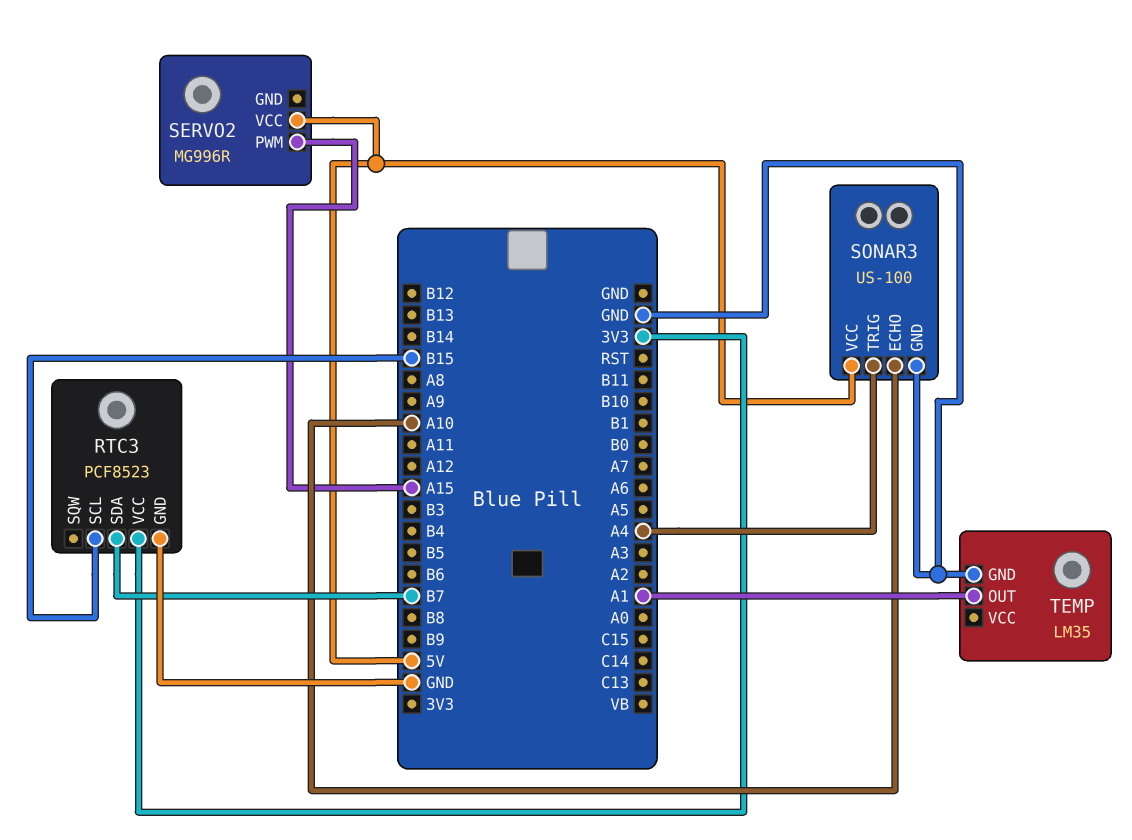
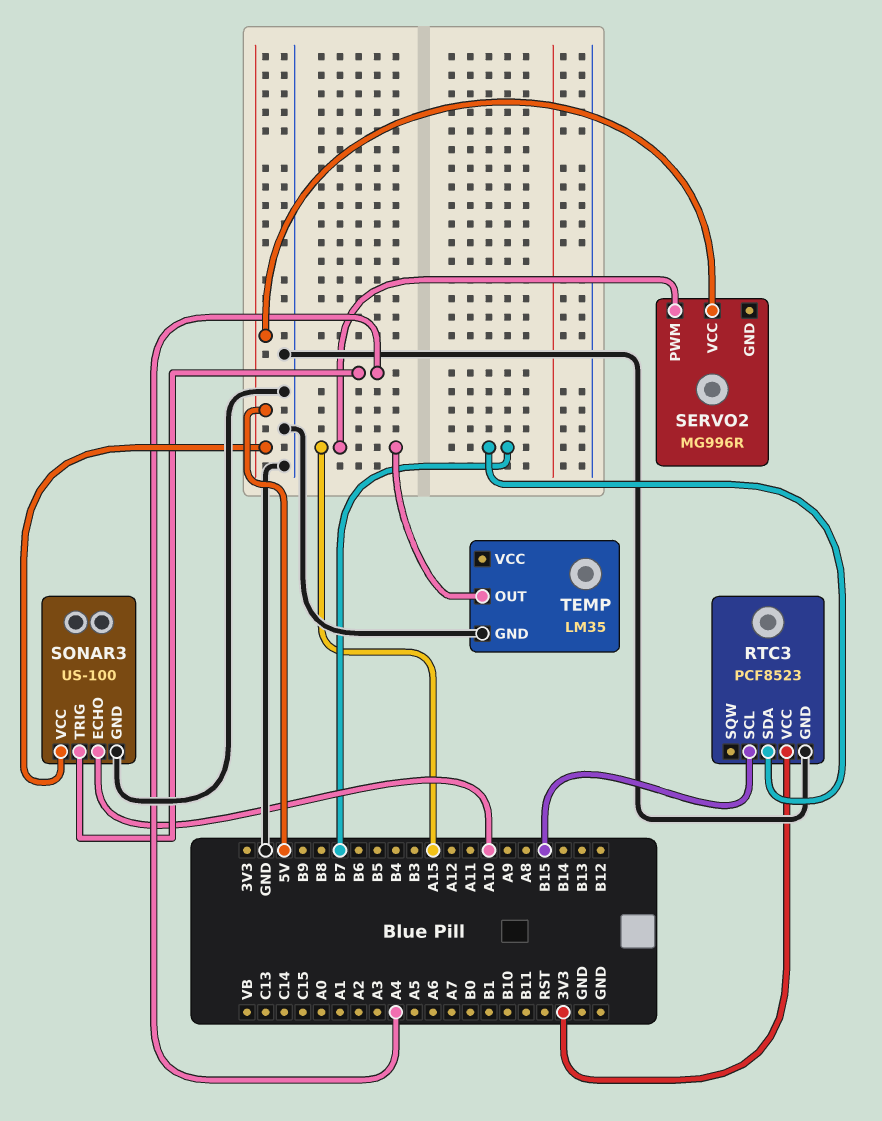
TEMP pin OUT: A1 -> A15

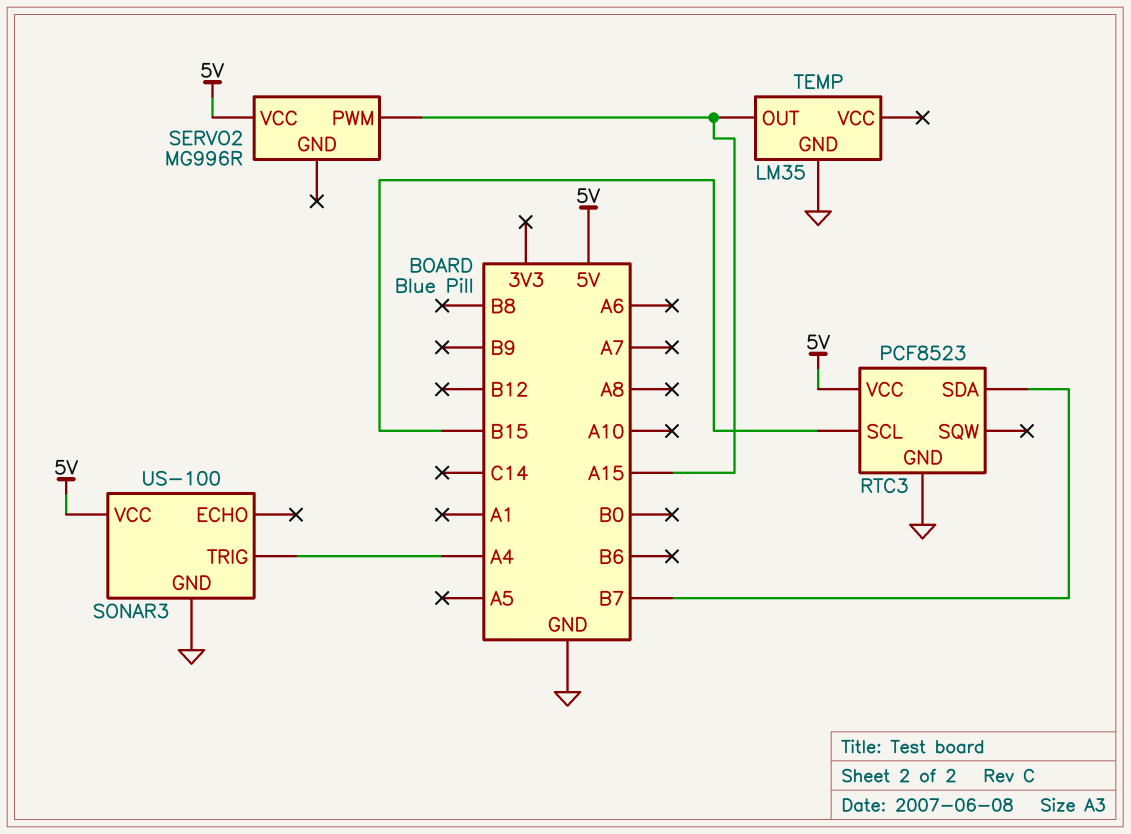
RTC3 pin VCC: 3V3 -> 5V
SONAR3 pin ECHO: A10 -> none

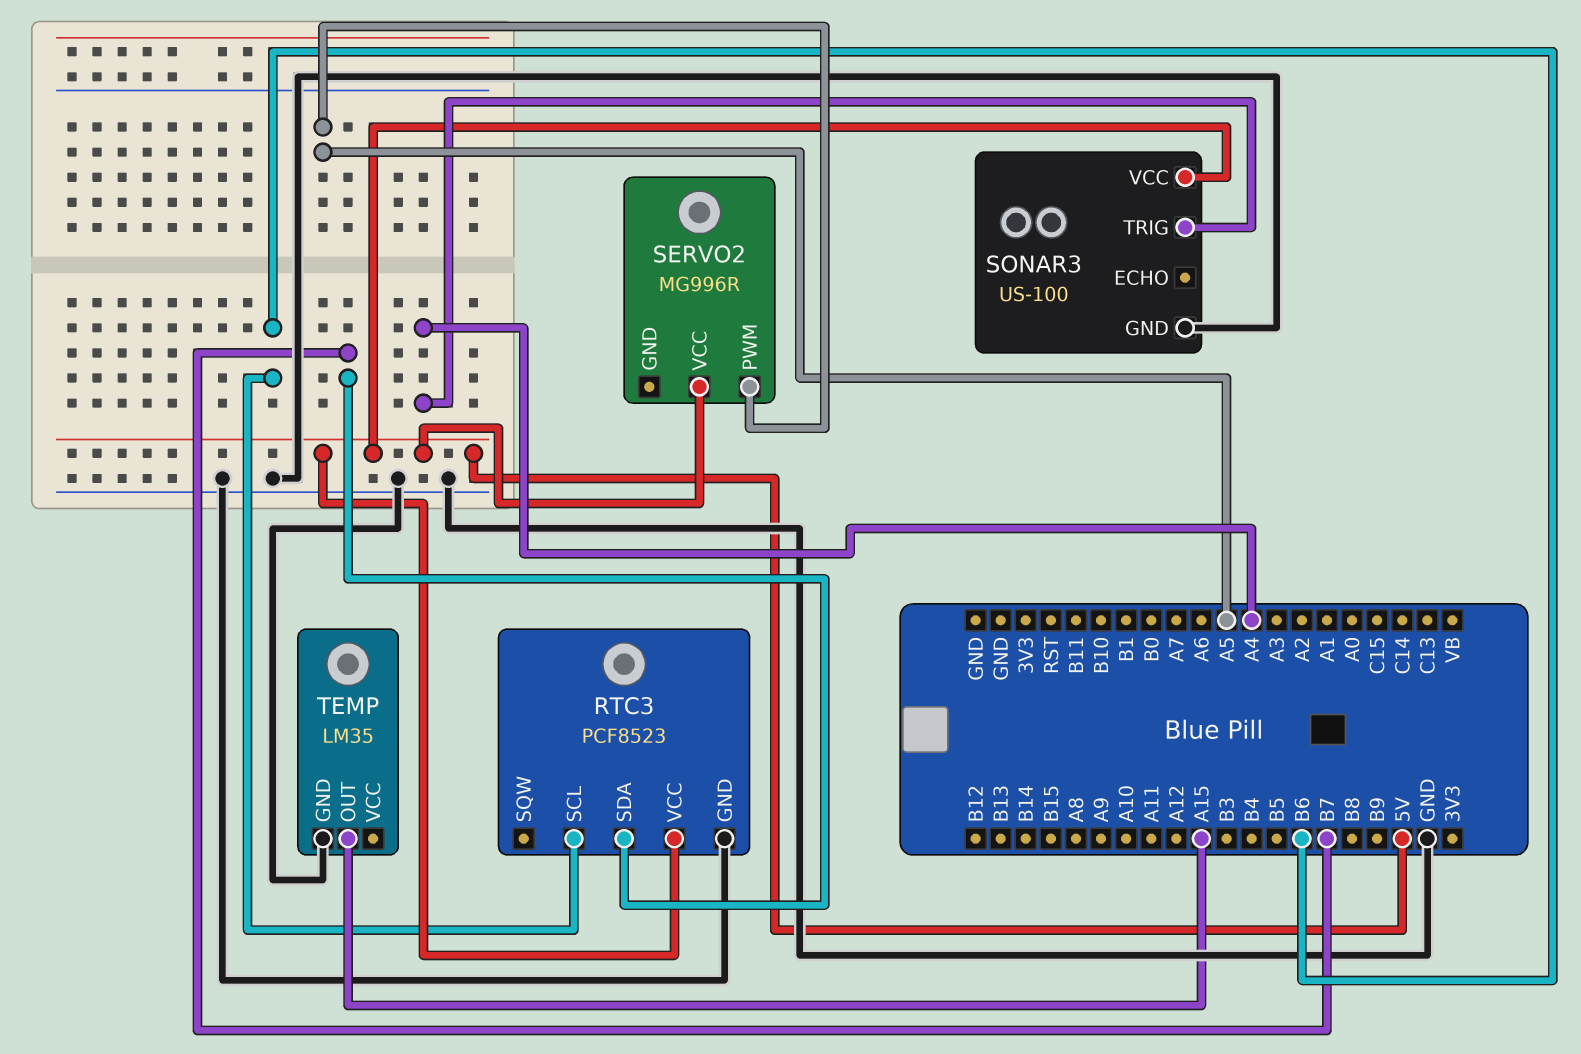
RTC3 pin SCL: B15 -> B6
SERVO2 pin PWM: A15 -> A5

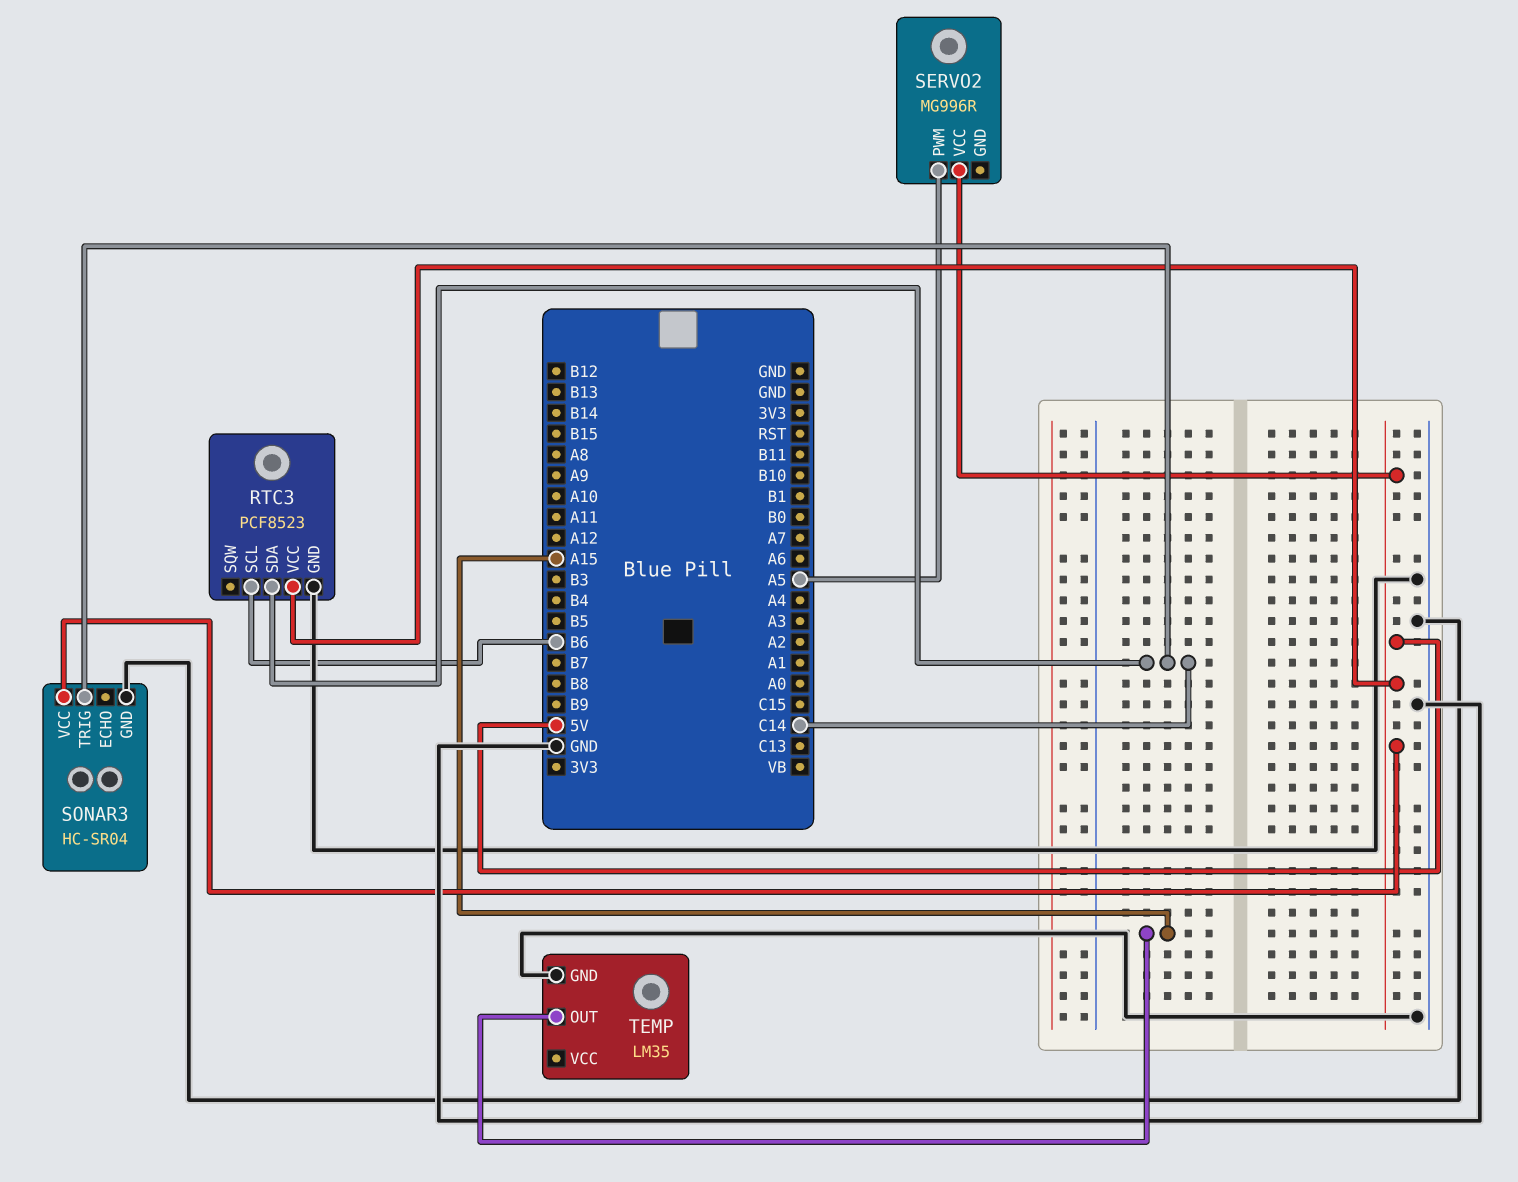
RTC3 pin SDA: B7 -> C14
SONAR3: US-100 -> HC-SR04
SONAR3 pin TRIG: A4 -> C14

